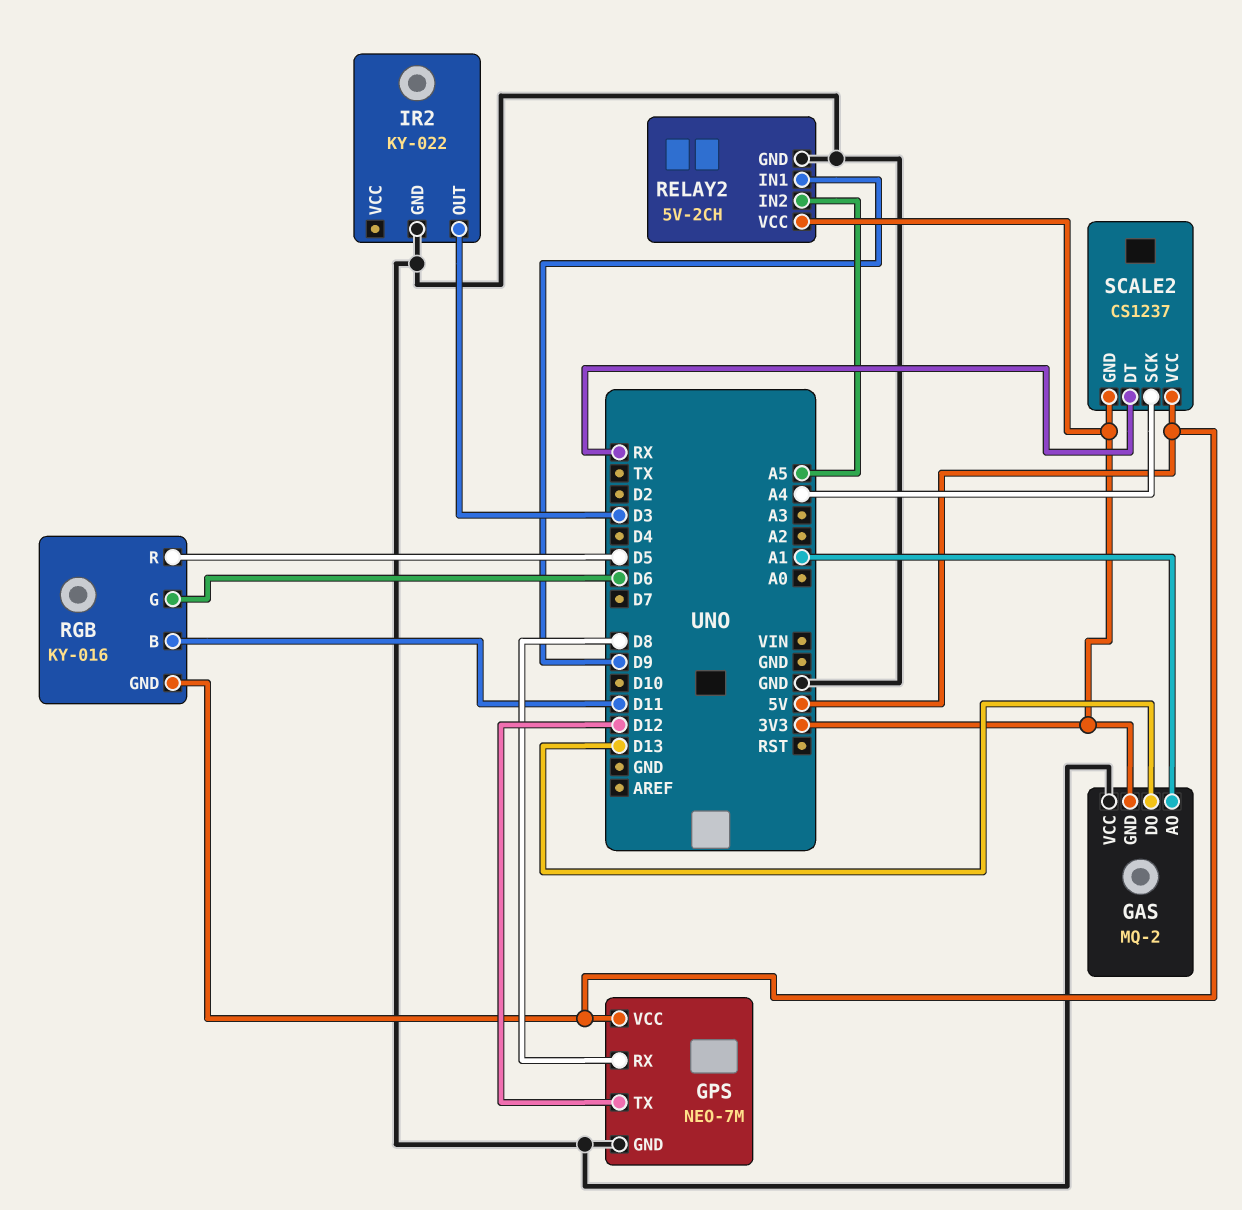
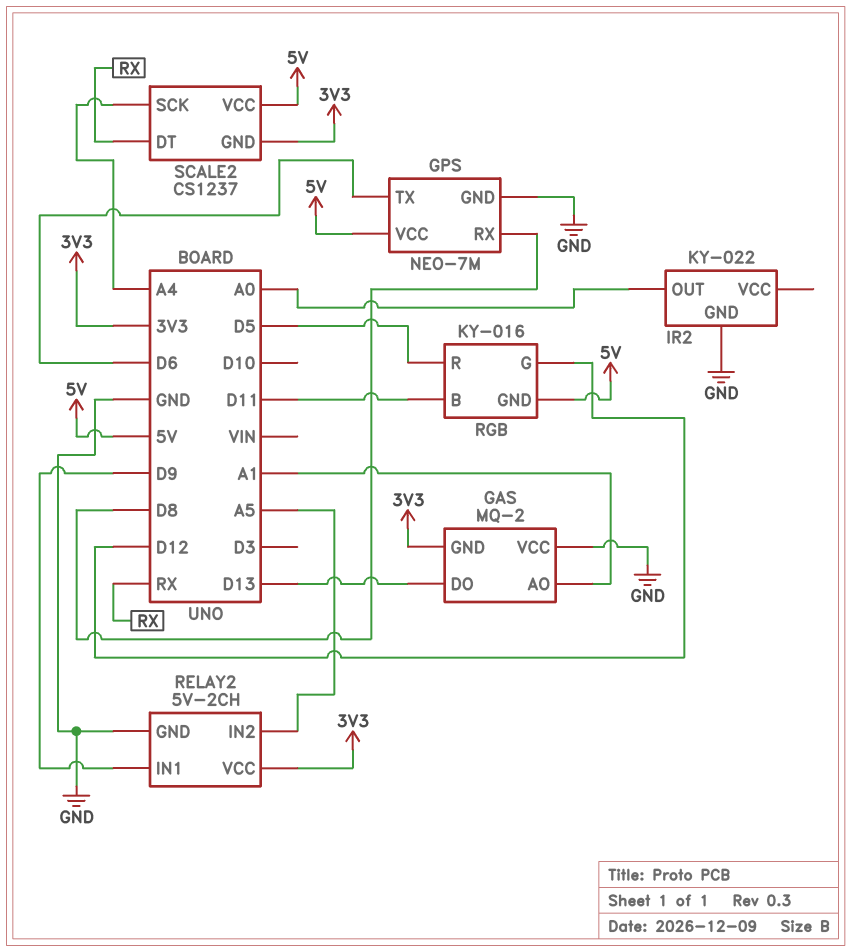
GPS pin TX: D12 -> D6
IR2 pin OUT: D3 -> A0
RGB pin G: D6 -> D12

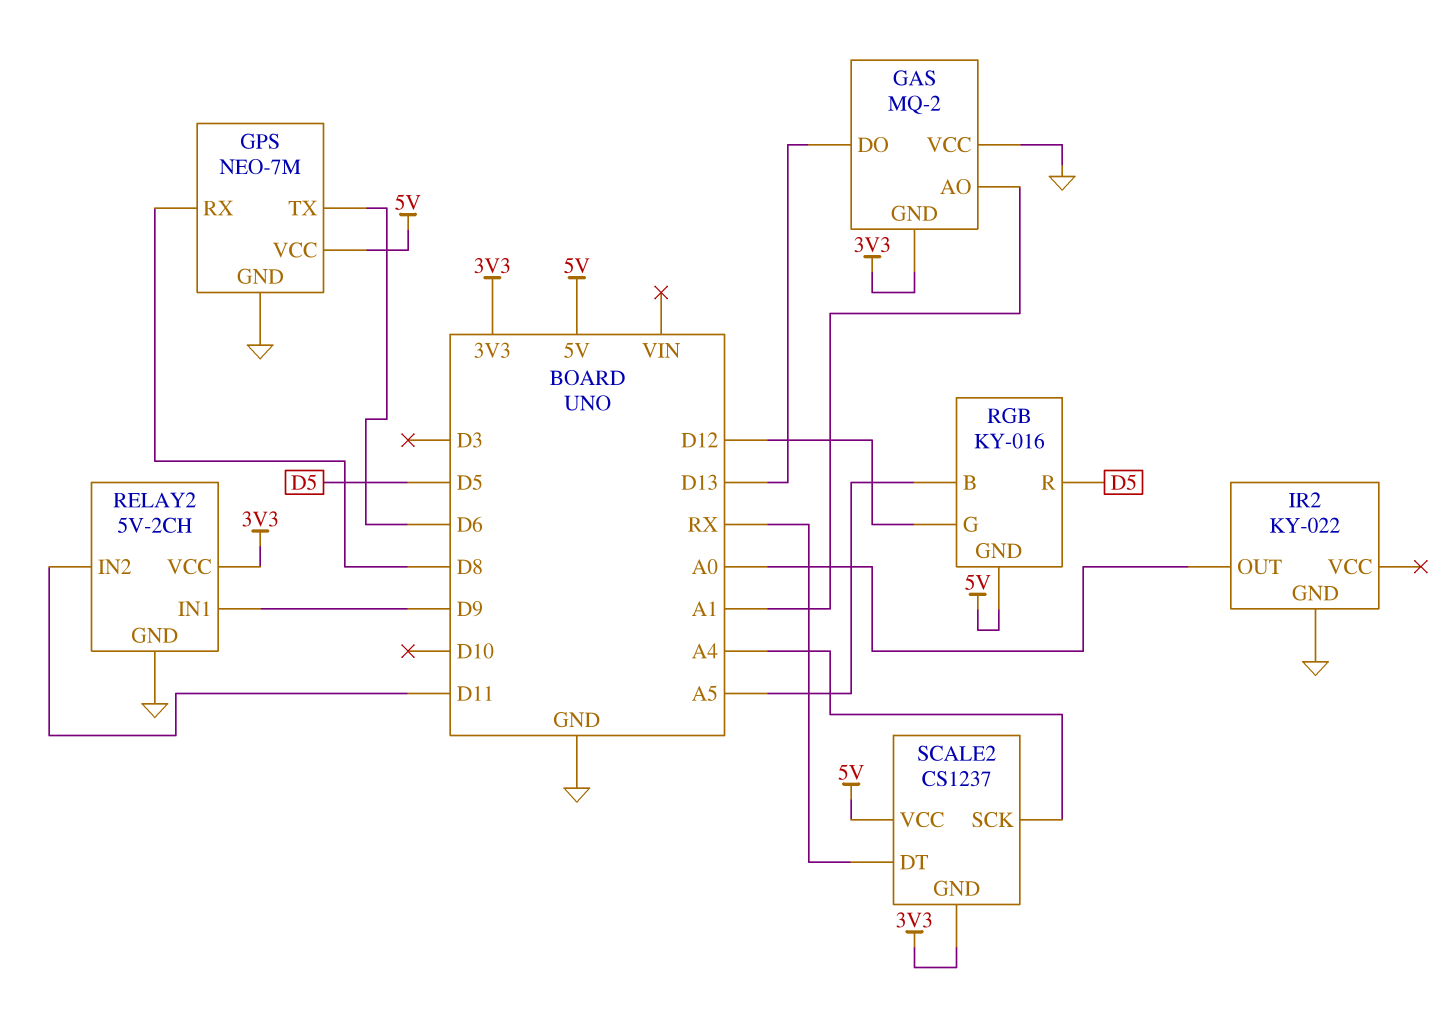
RELAY2 pin IN2: A5 -> D11
RGB pin B: D11 -> A5

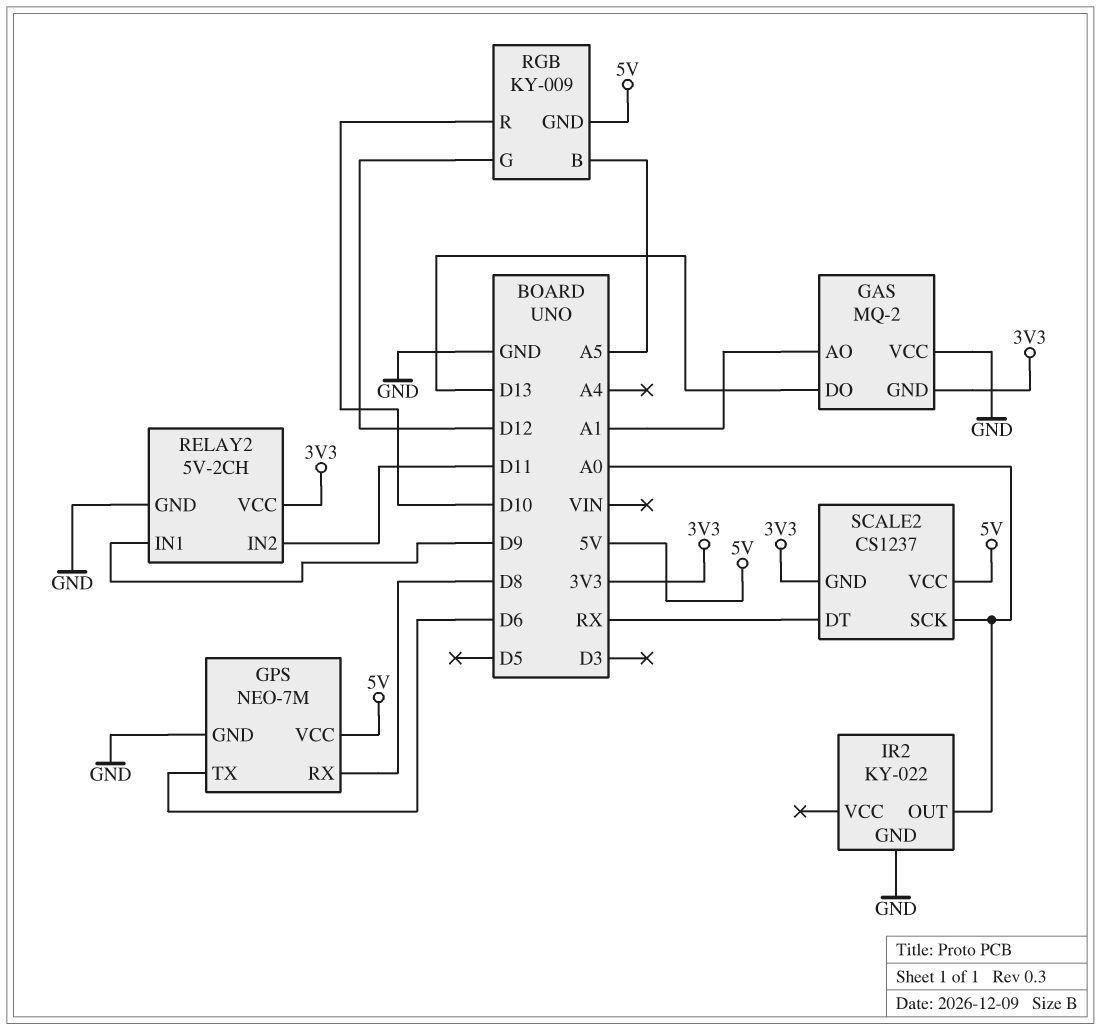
RGB: KY-016 -> KY-009
RGB pin R: D5 -> D10
SCALE2 pin SCK: A4 -> A0

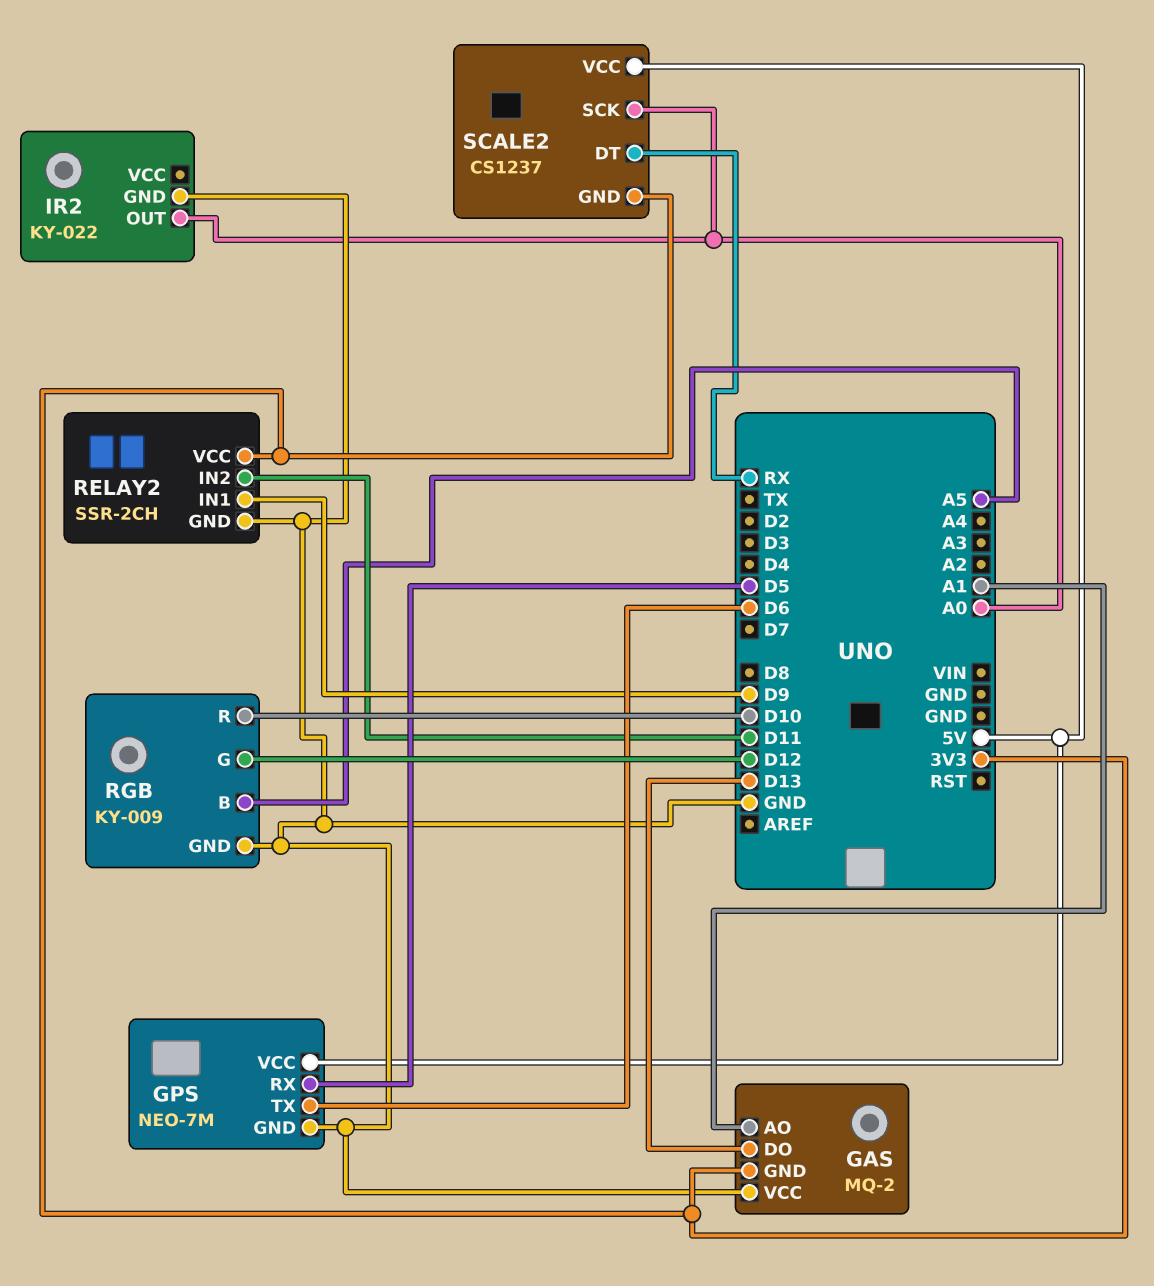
GPS pin RX: D8 -> D5
RELAY2: 5V-2CH -> SSR-2CH
RGB pin GND: 5V -> GND

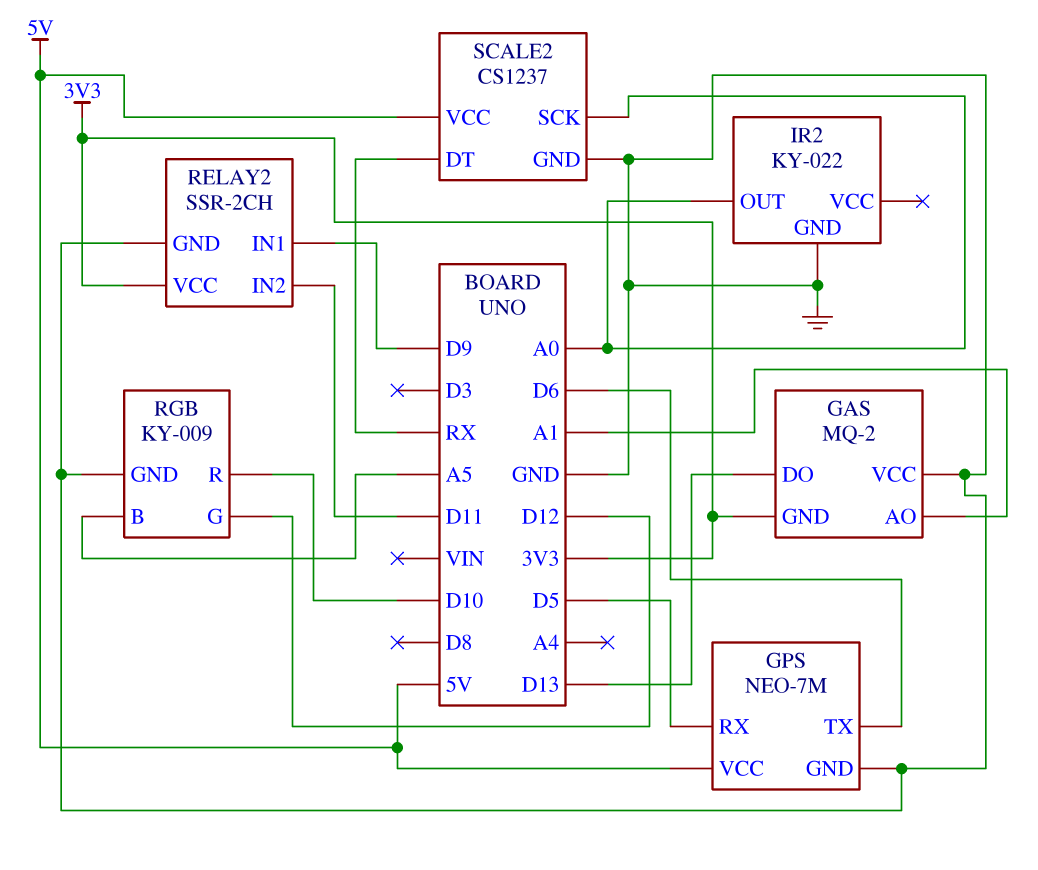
SCALE2 pin GND: 3V3 -> GND

